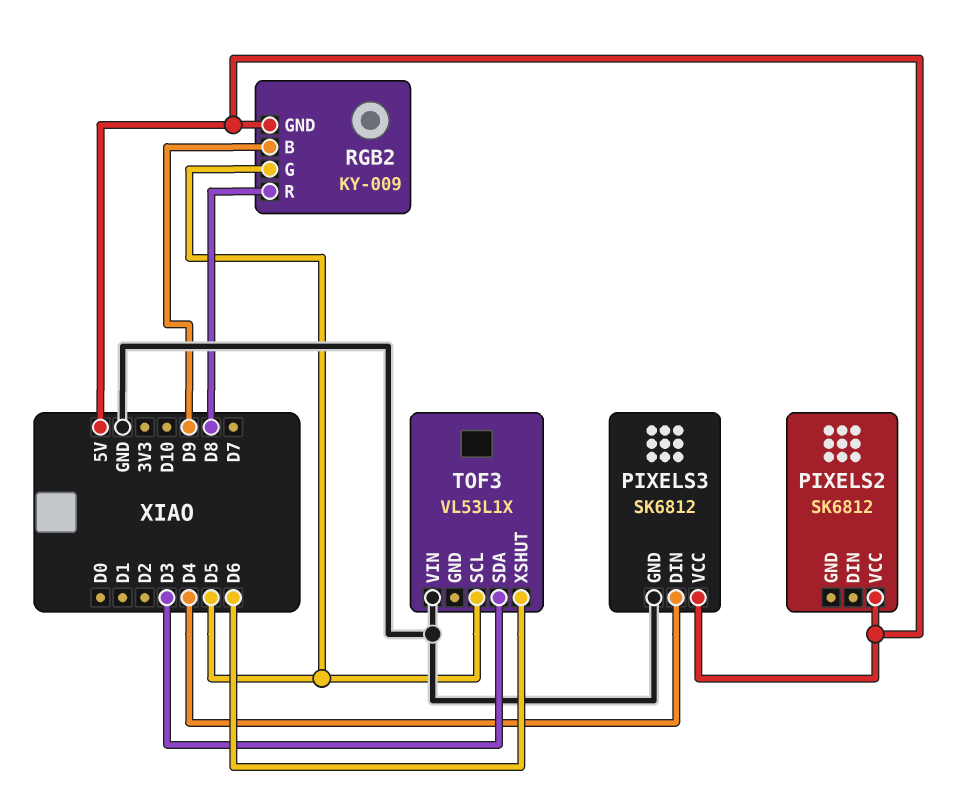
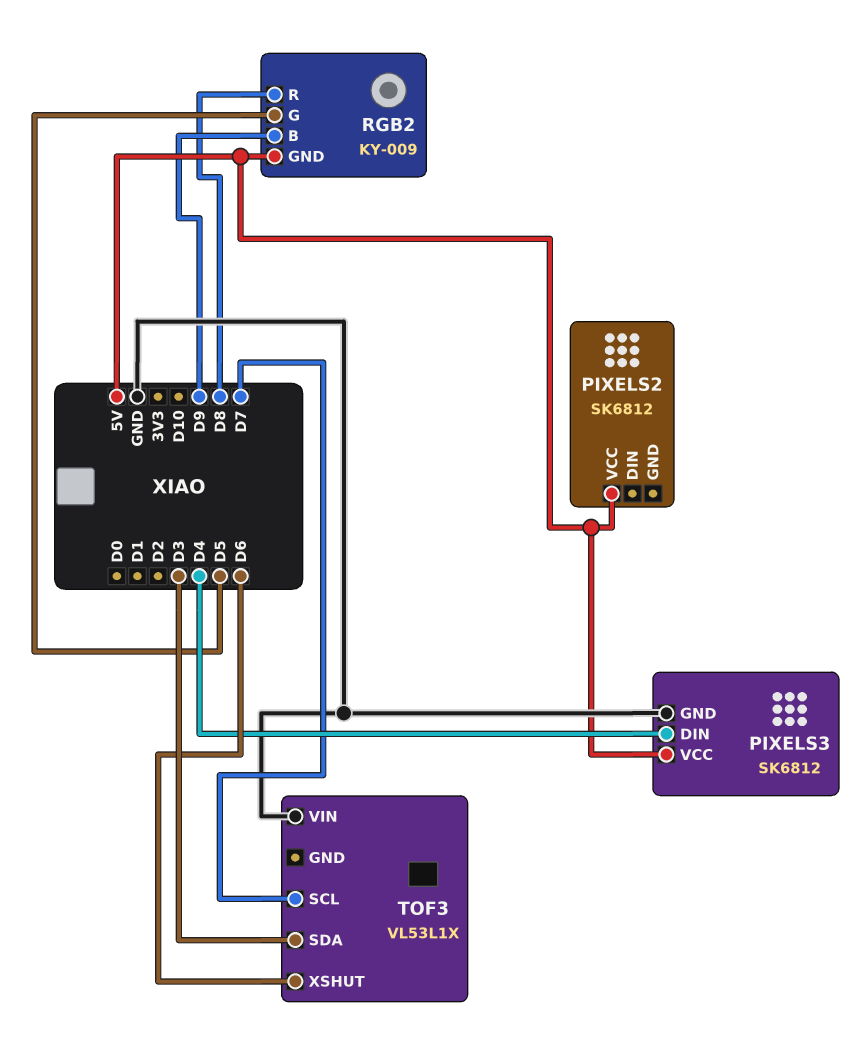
TOF3 pin SCL: D5 -> D7

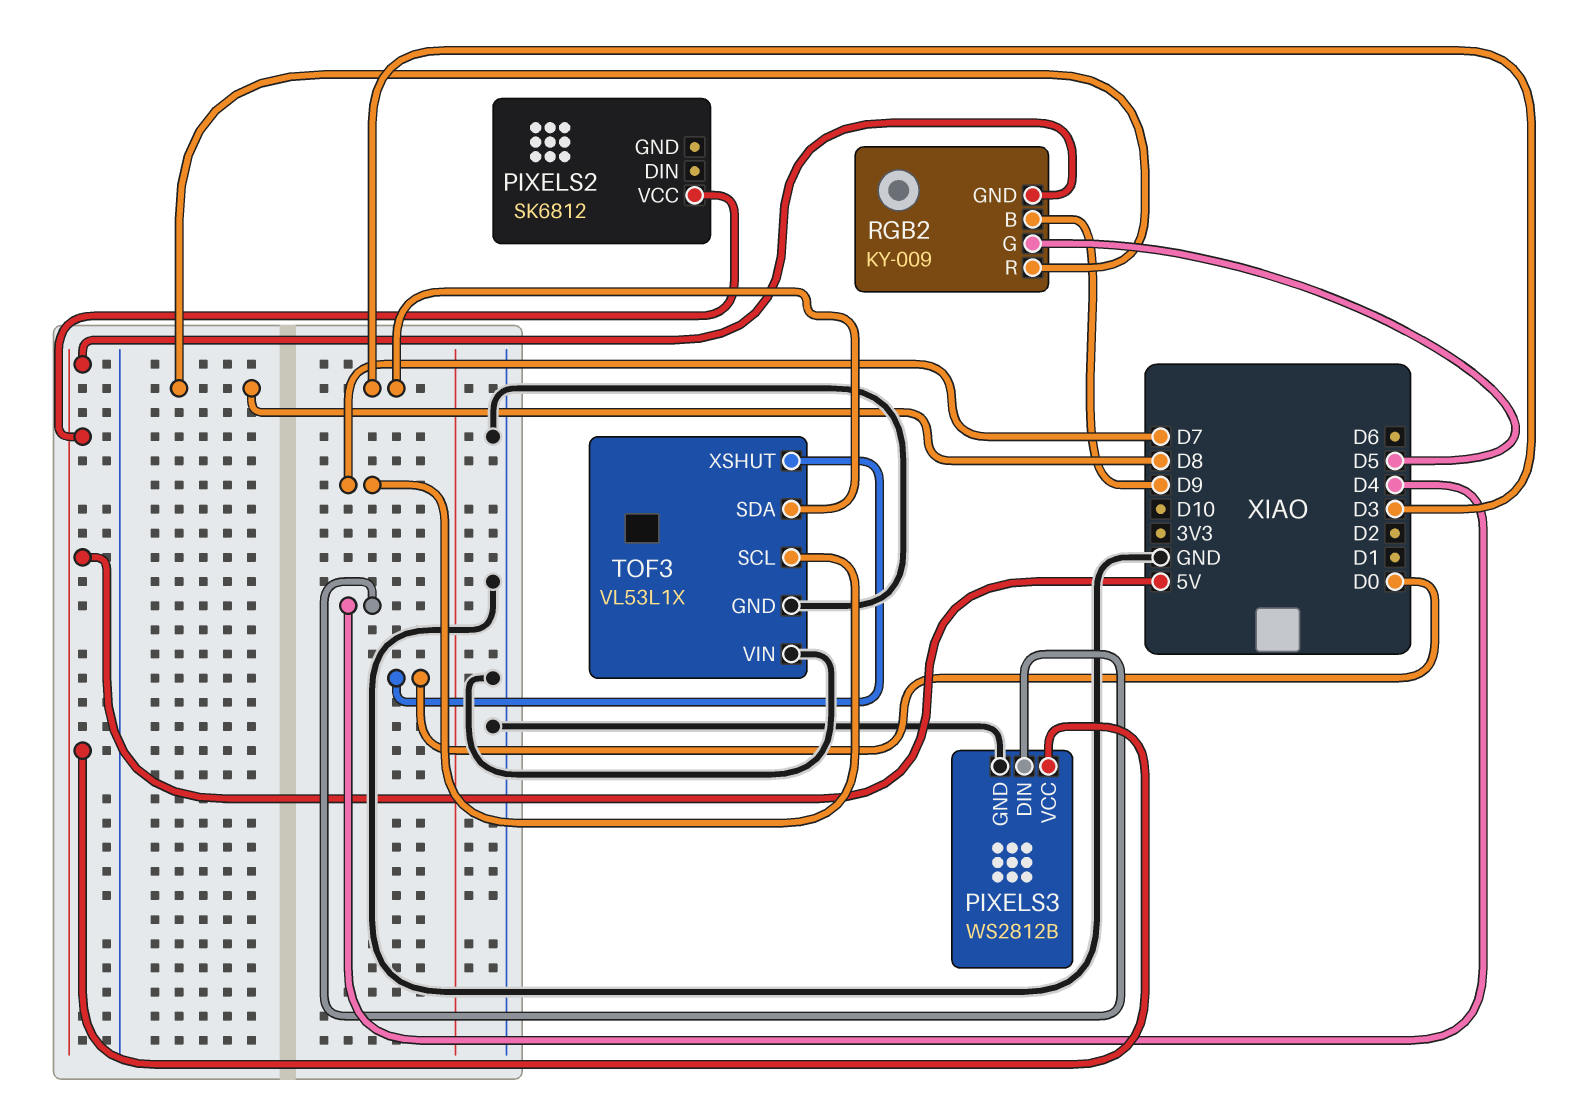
PIXELS3: SK6812 -> WS2812B
TOF3 pin GND: none -> GND
TOF3 pin XSHUT: D6 -> D0

